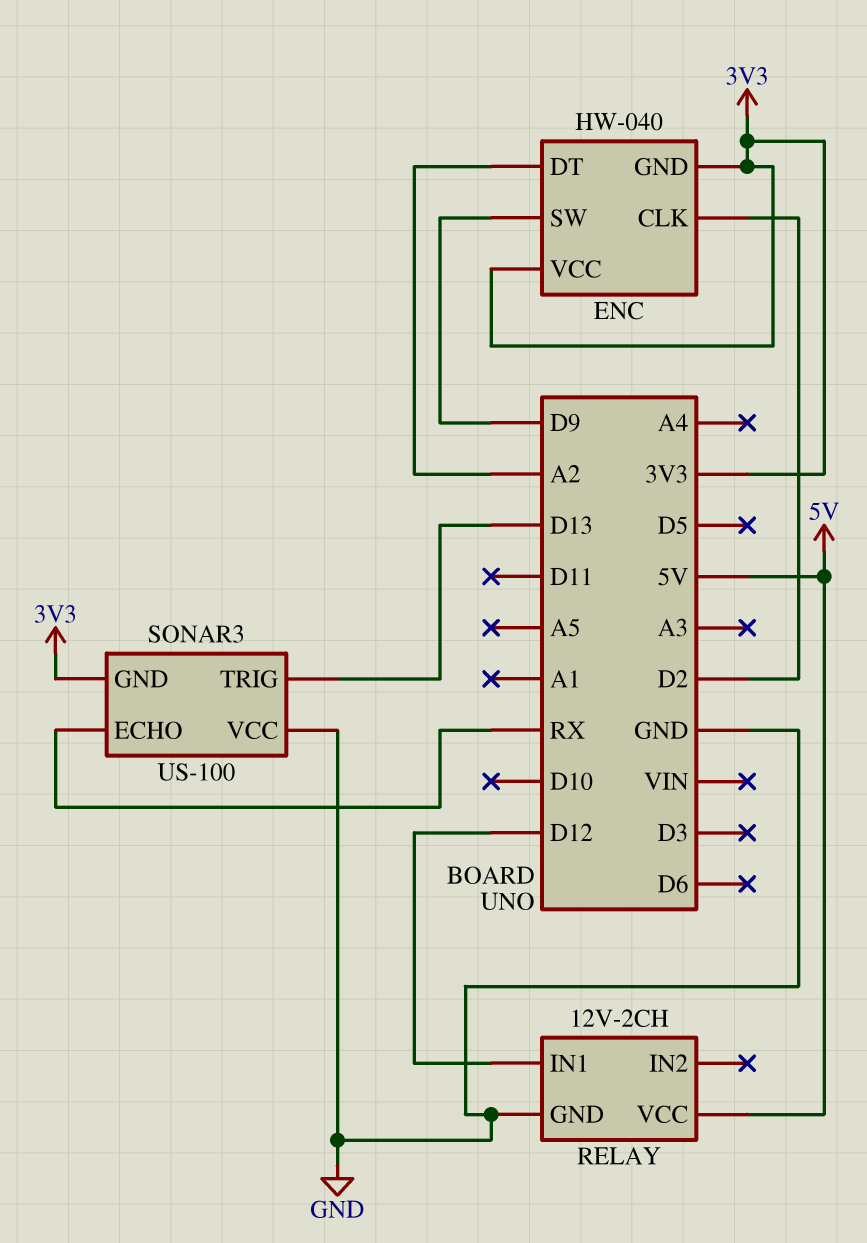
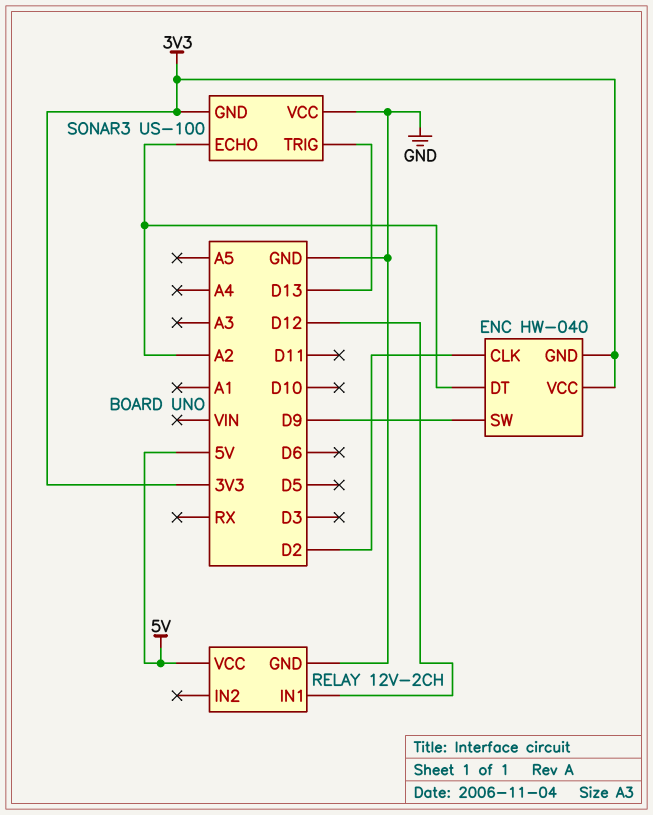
SONAR3 pin ECHO: RX -> A2

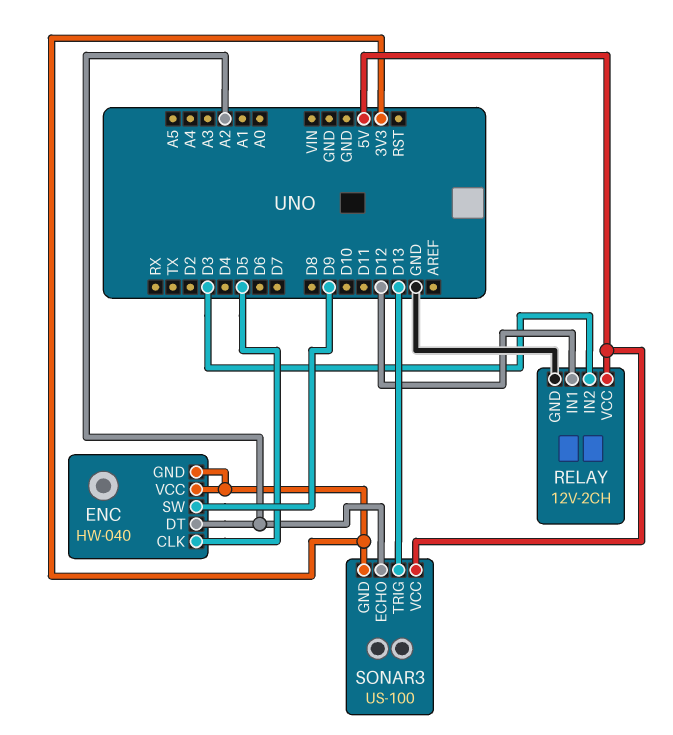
ENC pin CLK: D2 -> D5
RELAY pin IN2: none -> D3
SONAR3 pin VCC: GND -> 5V

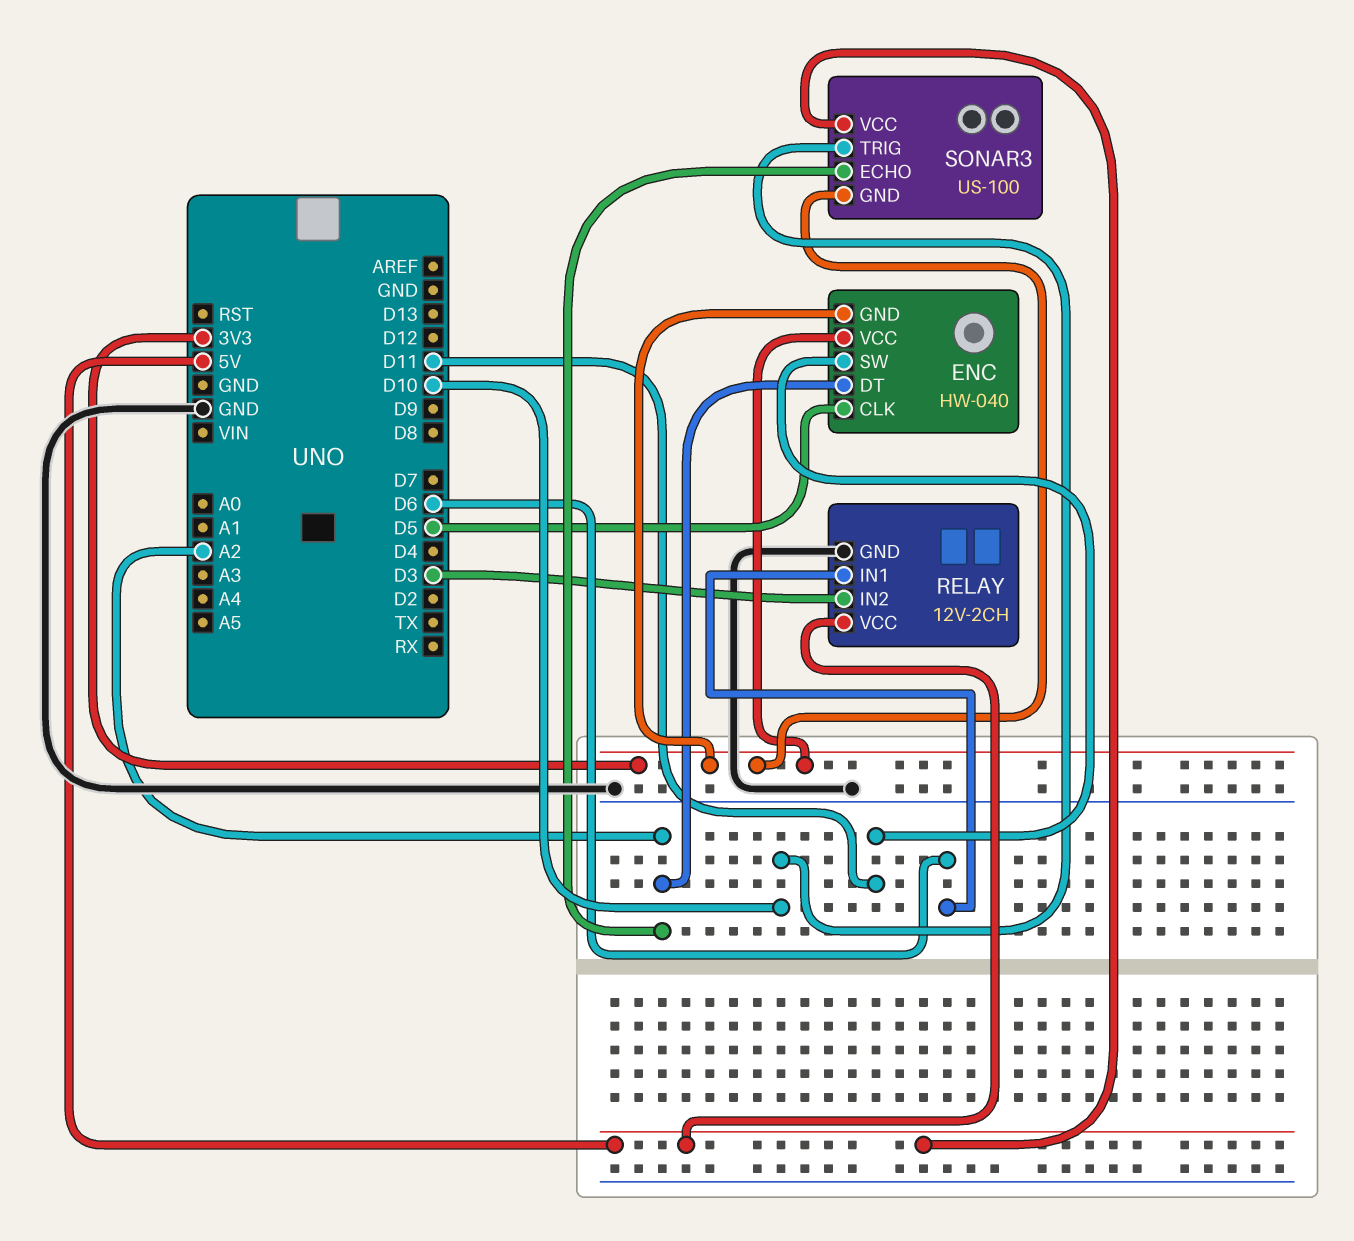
ENC pin SW: D9 -> D11
RELAY pin IN1: D12 -> D6
SONAR3 pin TRIG: D13 -> D10

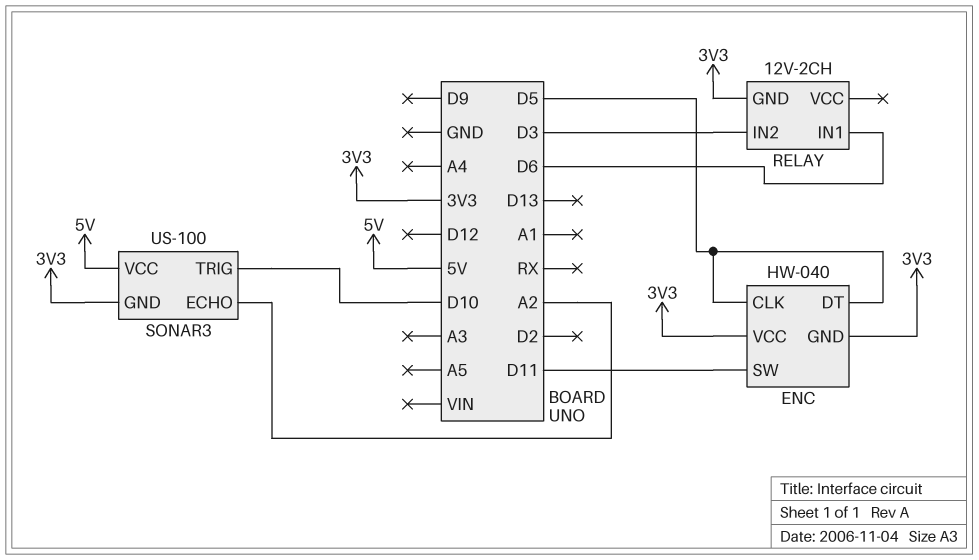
ENC pin DT: A2 -> D5
RELAY pin GND: GND -> 3V3
RELAY pin VCC: 5V -> none

